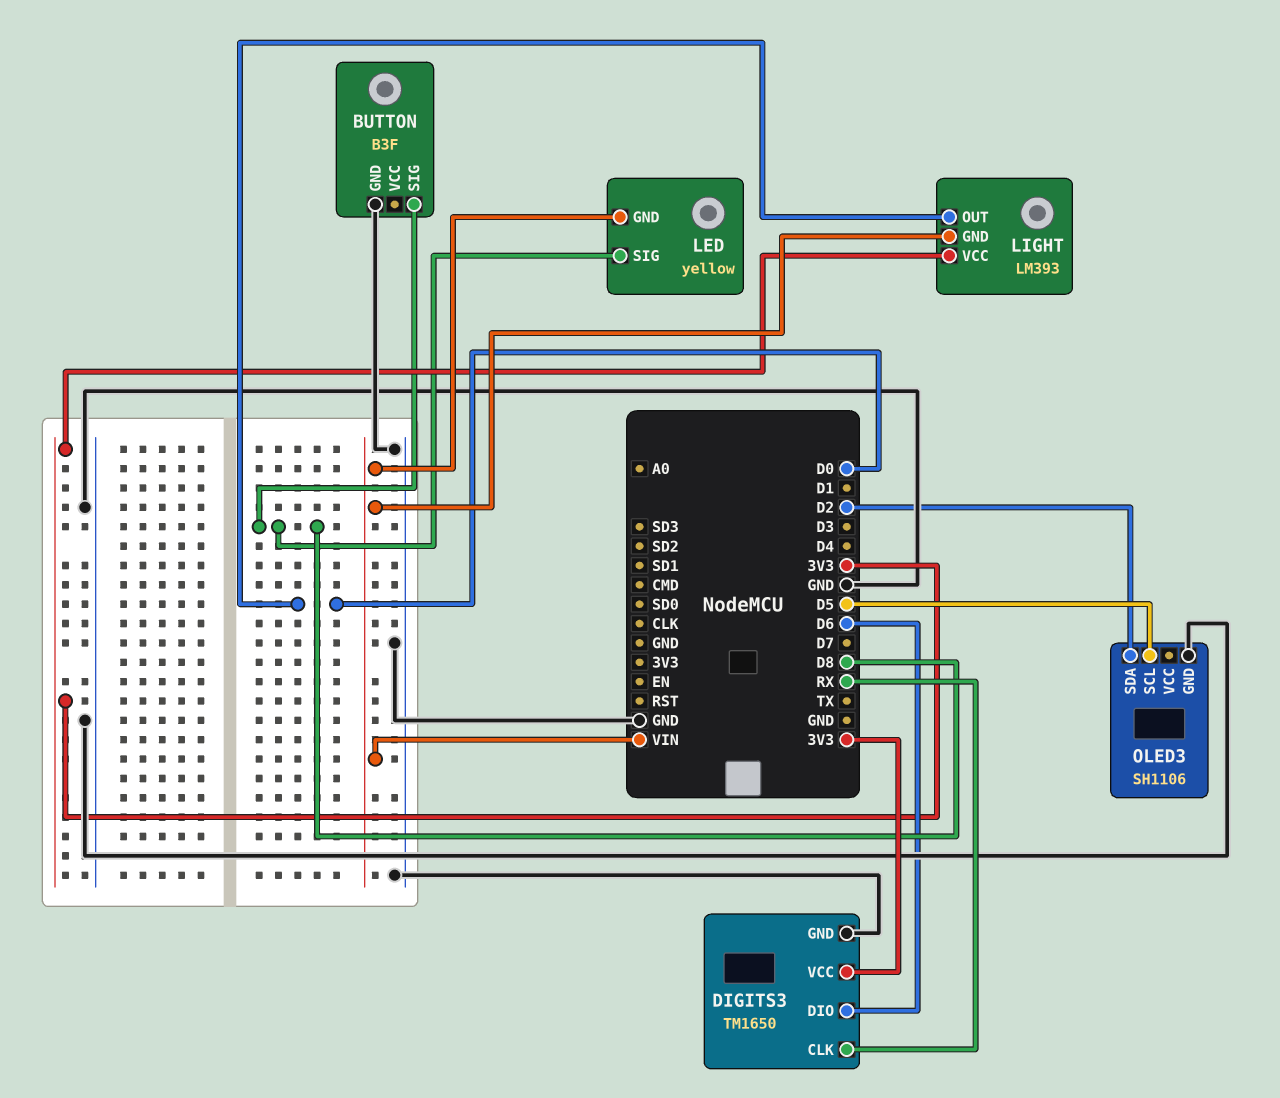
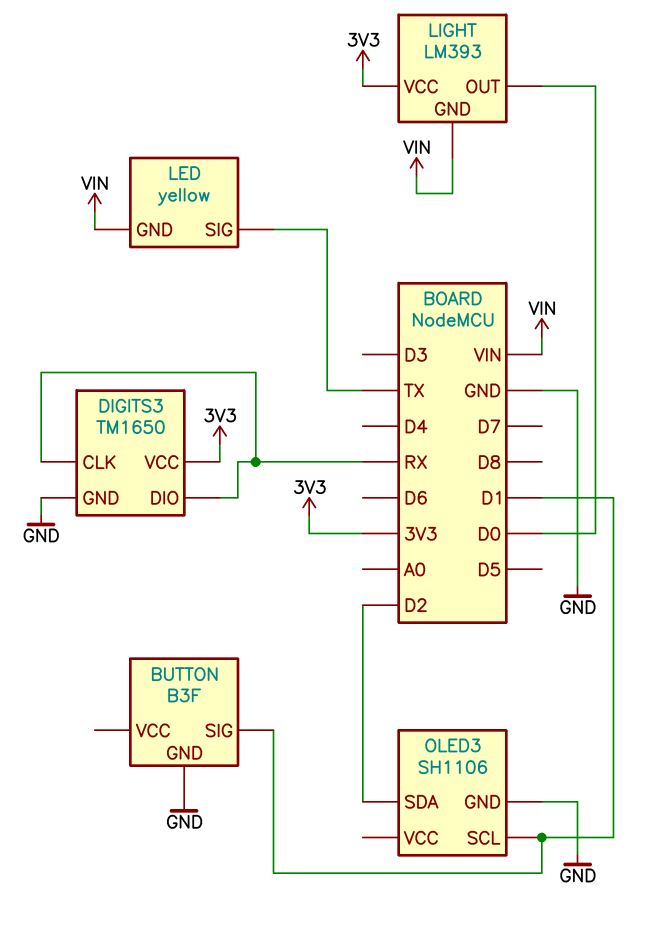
BUTTON pin SIG: D8 -> D1
DIGITS3 pin DIO: D6 -> RX
LED pin SIG: D8 -> TX
OLED3 pin SCL: D5 -> D1

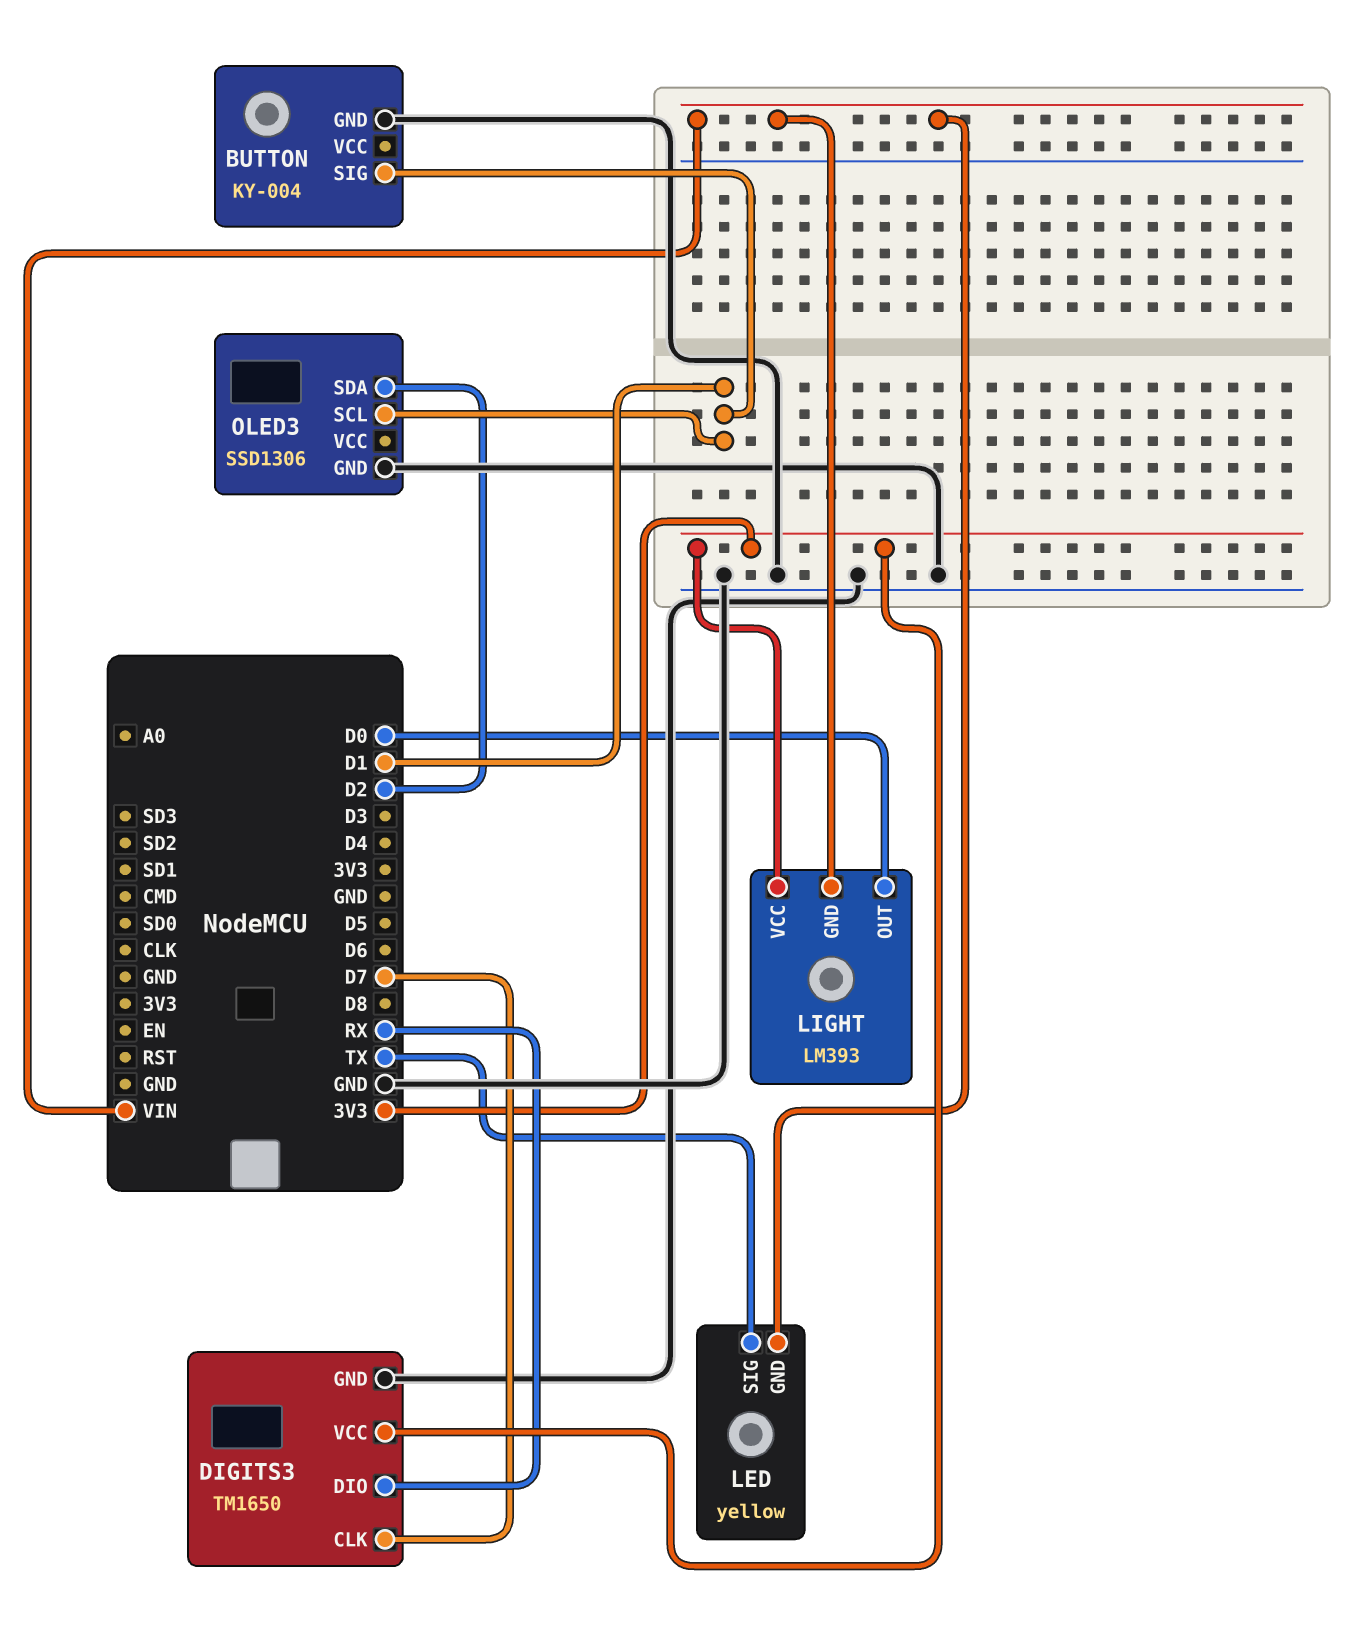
BUTTON: B3F -> KY-004
DIGITS3 pin CLK: RX -> D7
OLED3: SH1106 -> SSD1306

